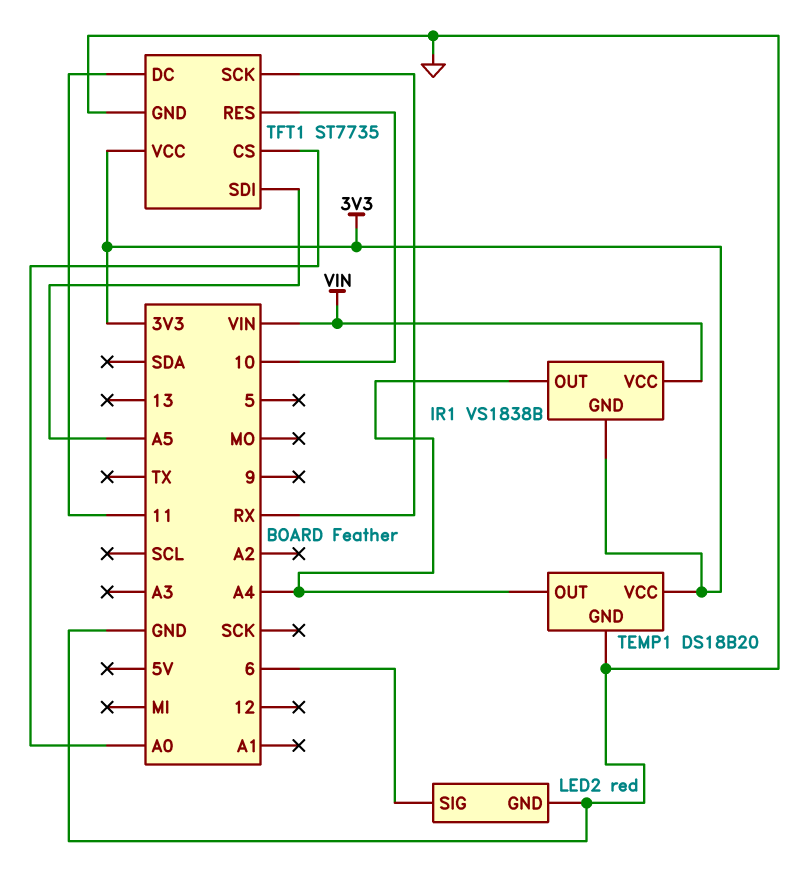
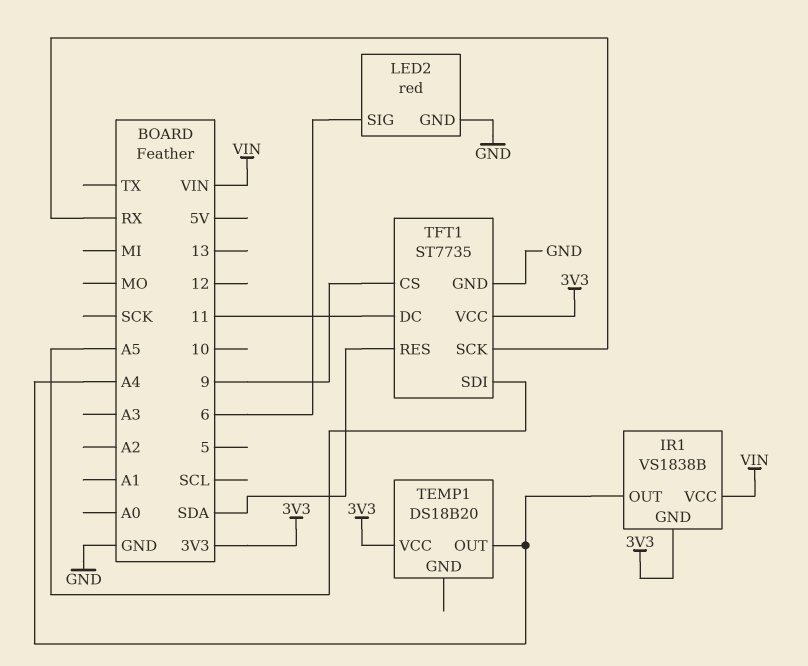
TEMP1 pin GND: GND -> none
TFT1 pin CS: A0 -> 9
TFT1 pin RES: 10 -> SDA

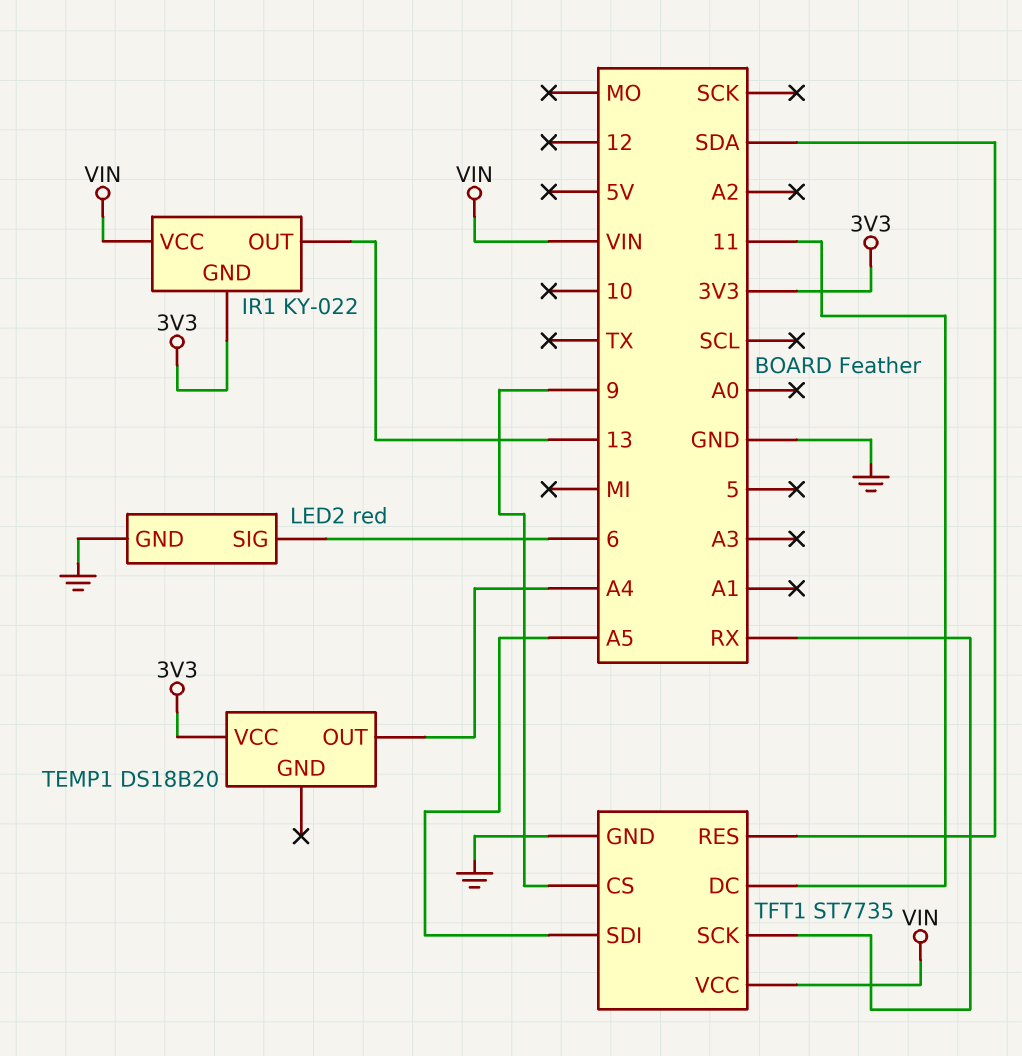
IR1: VS1838B -> KY-022
IR1 pin OUT: A4 -> 13
TFT1 pin VCC: 3V3 -> VIN

